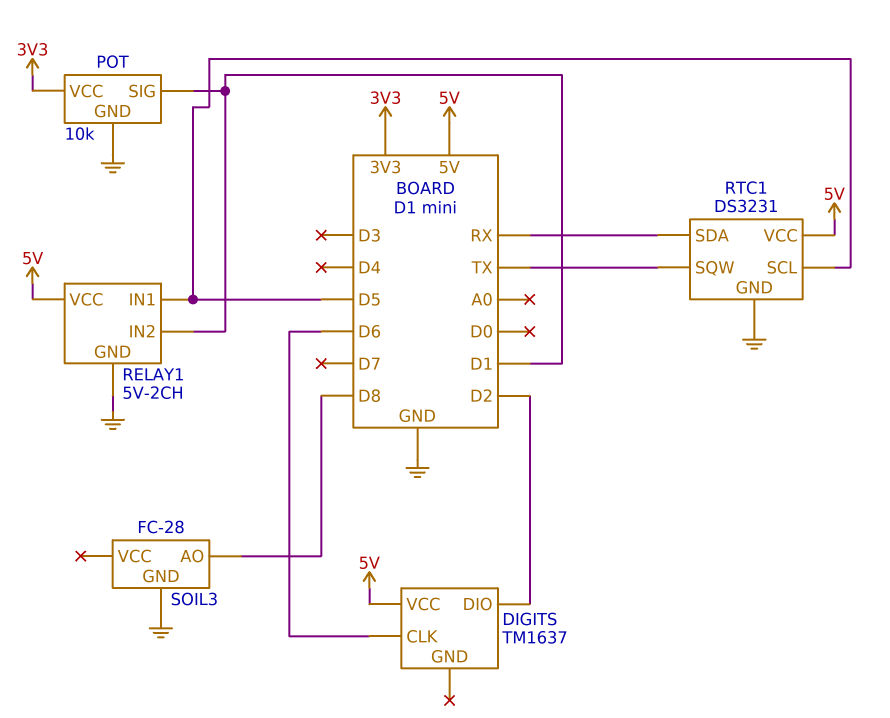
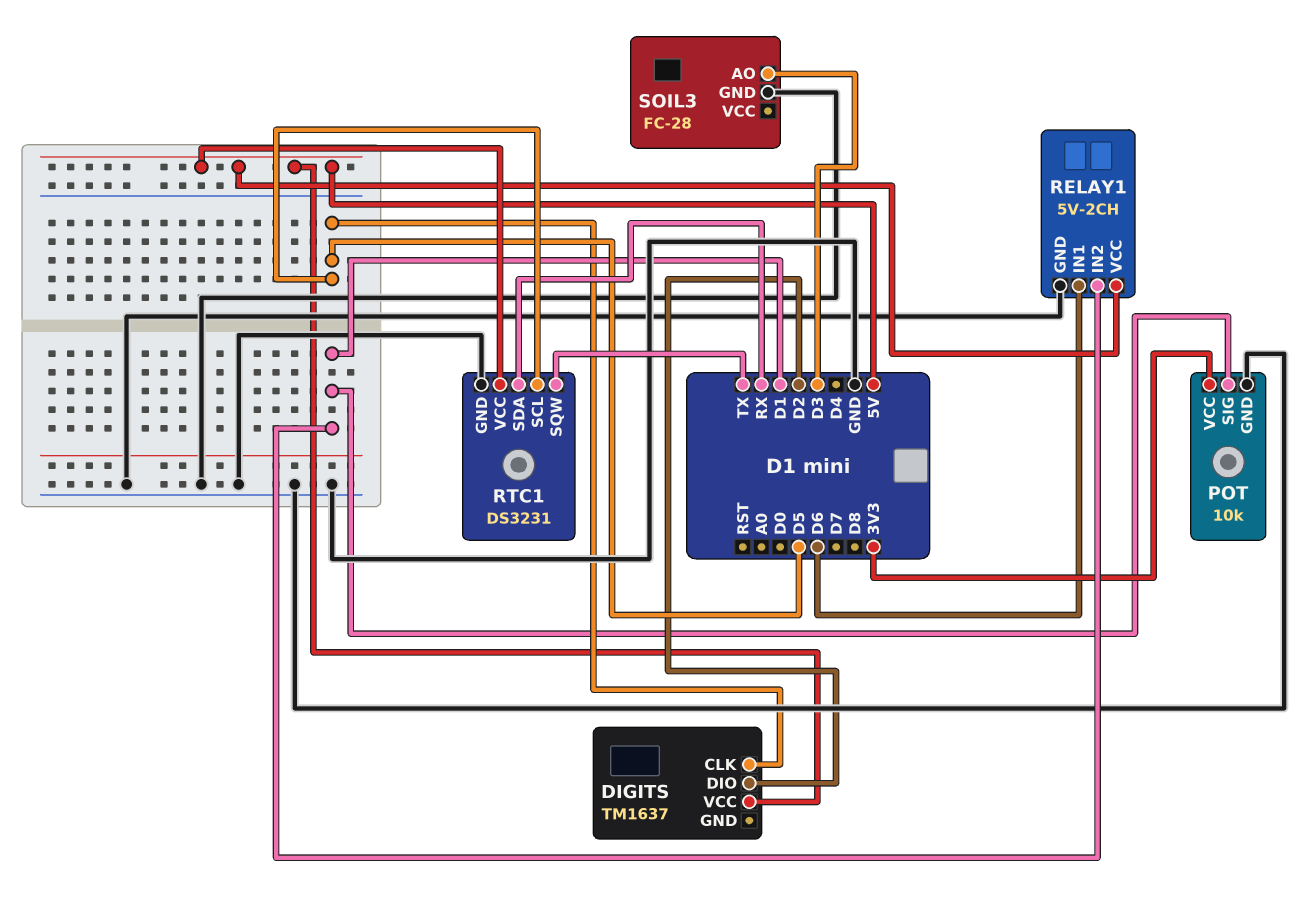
DIGITS pin CLK: D6 -> D5
RELAY1 pin IN1: D5 -> D6
SOIL3 pin AO: D8 -> D3

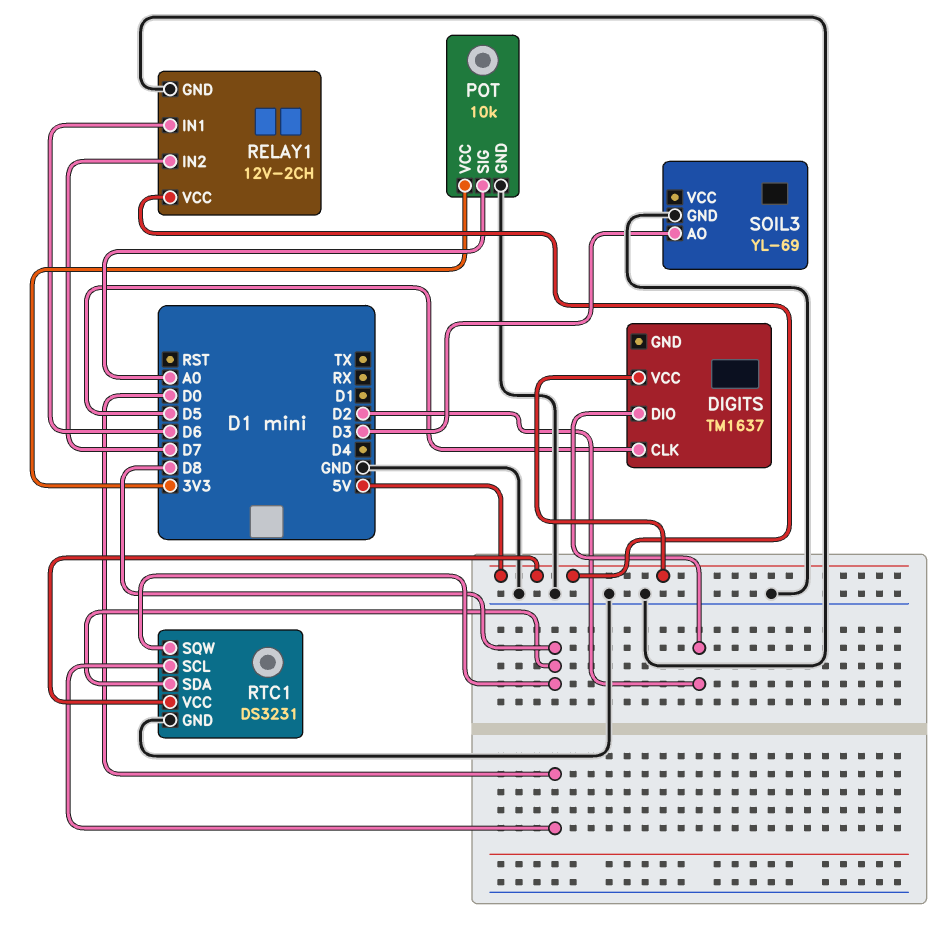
POT pin SIG: D1 -> A0
RELAY1: 5V-2CH -> 12V-2CH
RELAY1 pin IN2: D1 -> D7
RTC1 pin SCL: D5 -> D0
RTC1 pin SDA: RX -> D8
RTC1 pin SQW: TX -> D8
SOIL3: FC-28 -> YL-69

